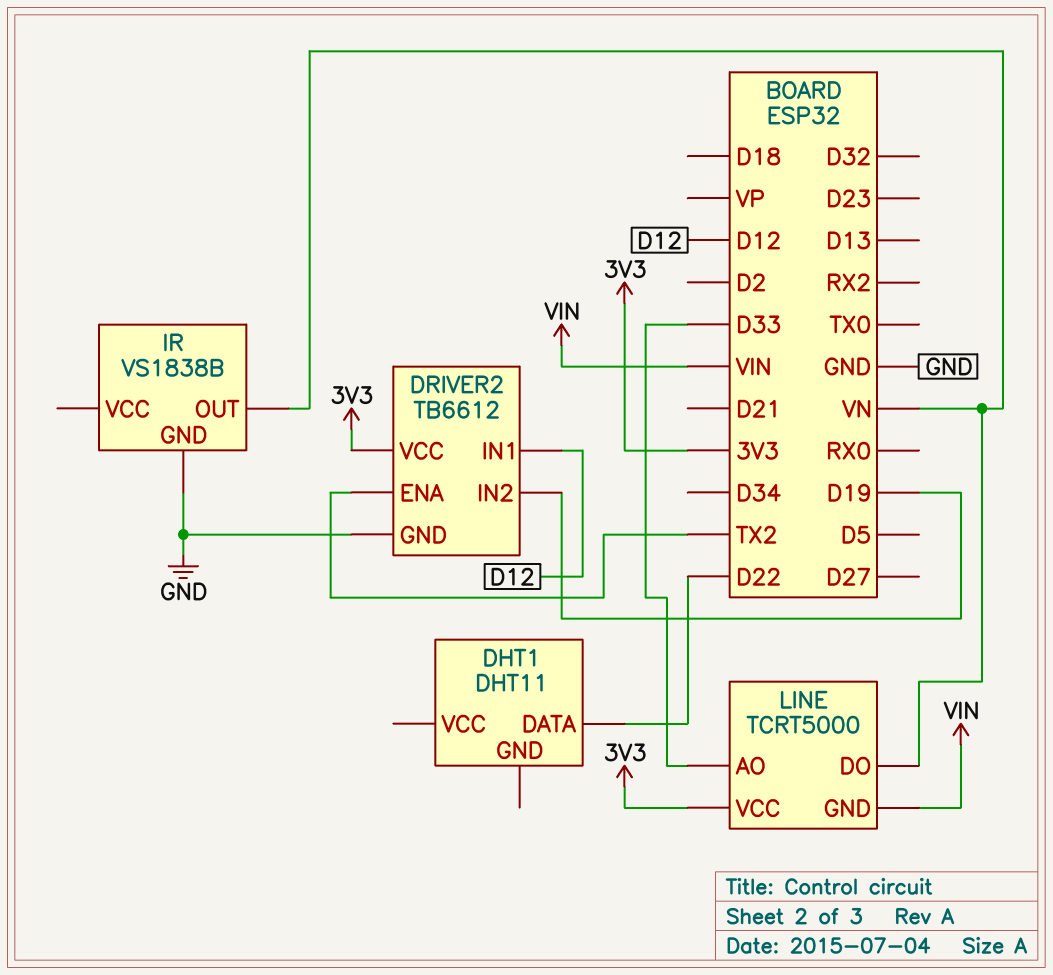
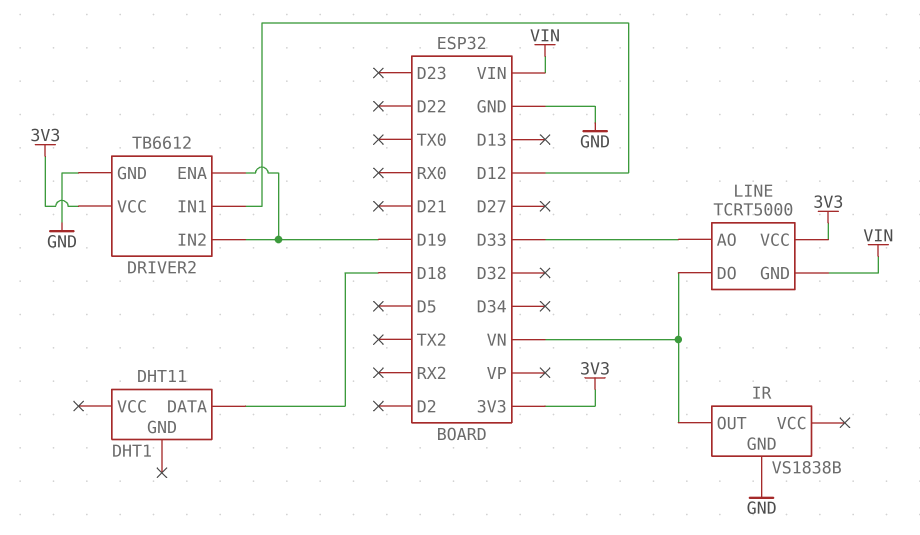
DHT1 pin DATA: D22 -> D18
DRIVER2 pin ENA: TX2 -> D19

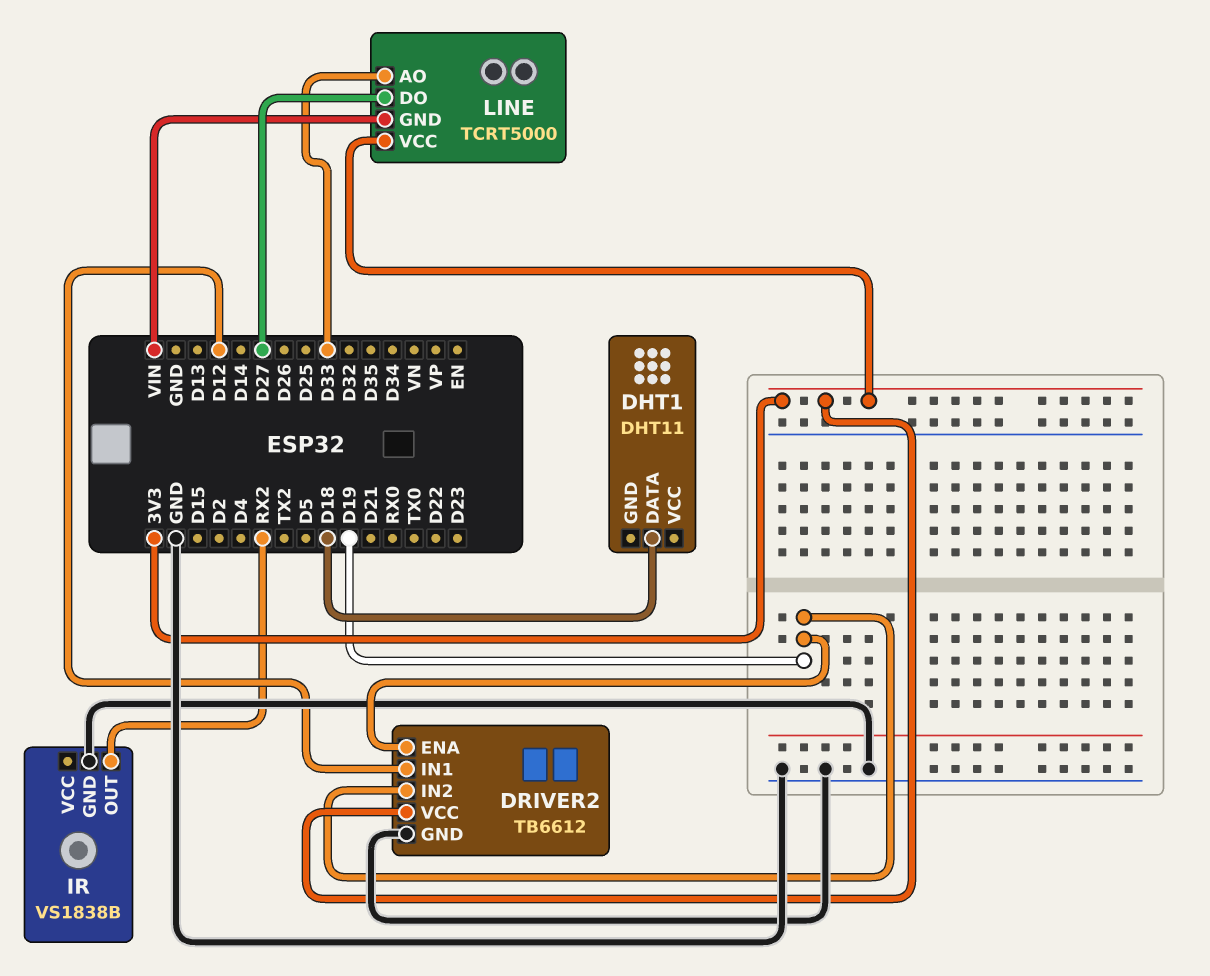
IR pin OUT: VN -> RX2
LINE pin DO: VN -> D27

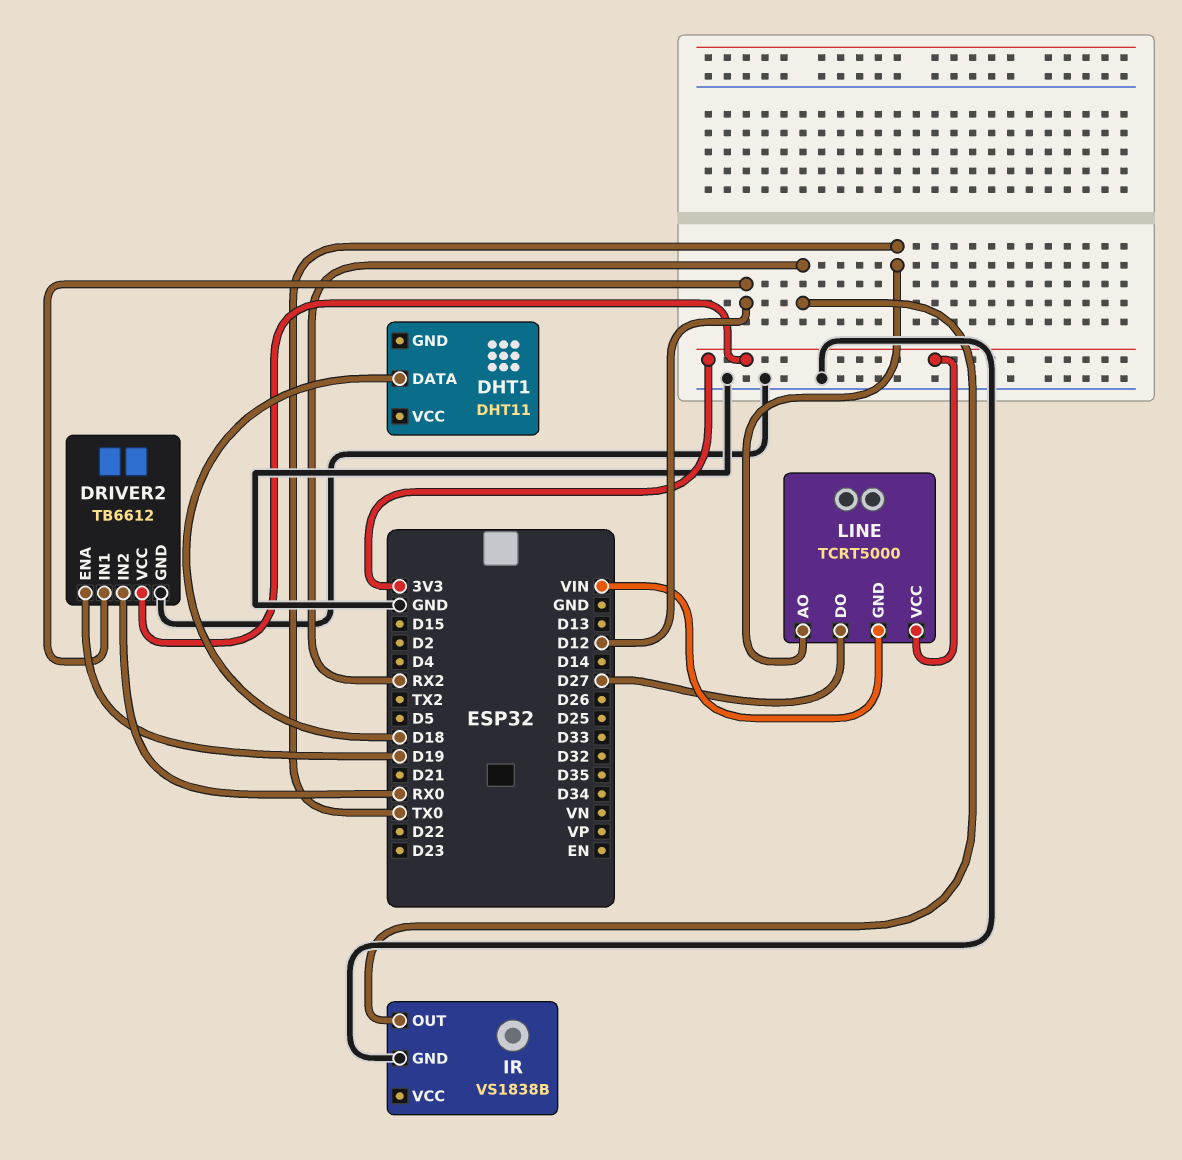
DRIVER2 pin IN2: D19 -> RX0
LINE pin AO: D33 -> TX0

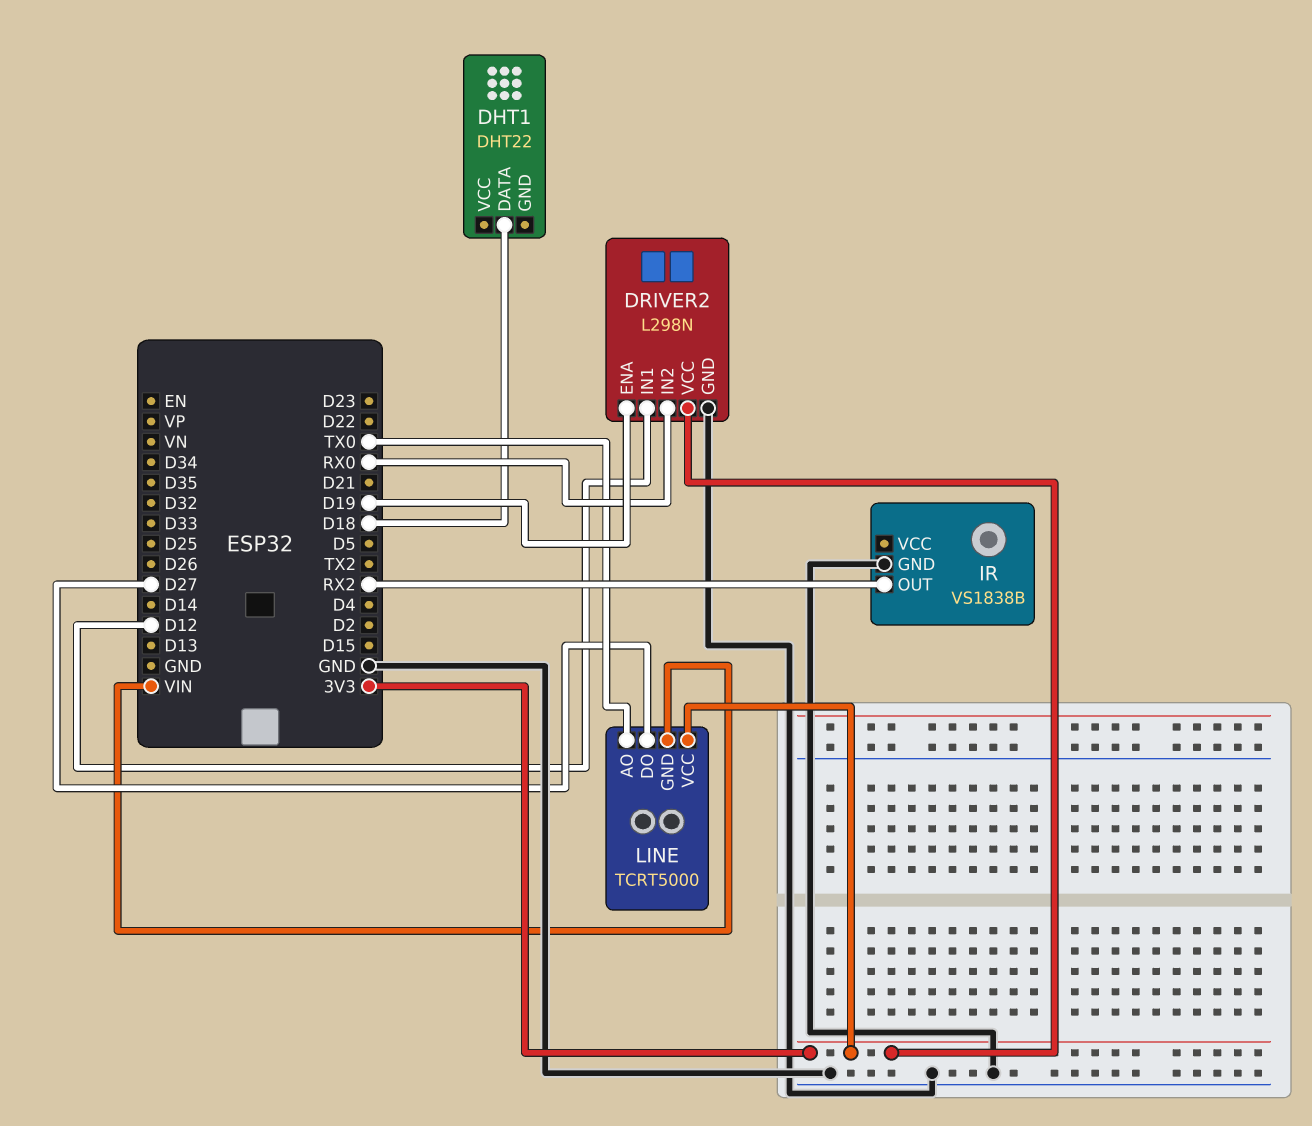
DHT1: DHT11 -> DHT22
DRIVER2: TB6612 -> L298N

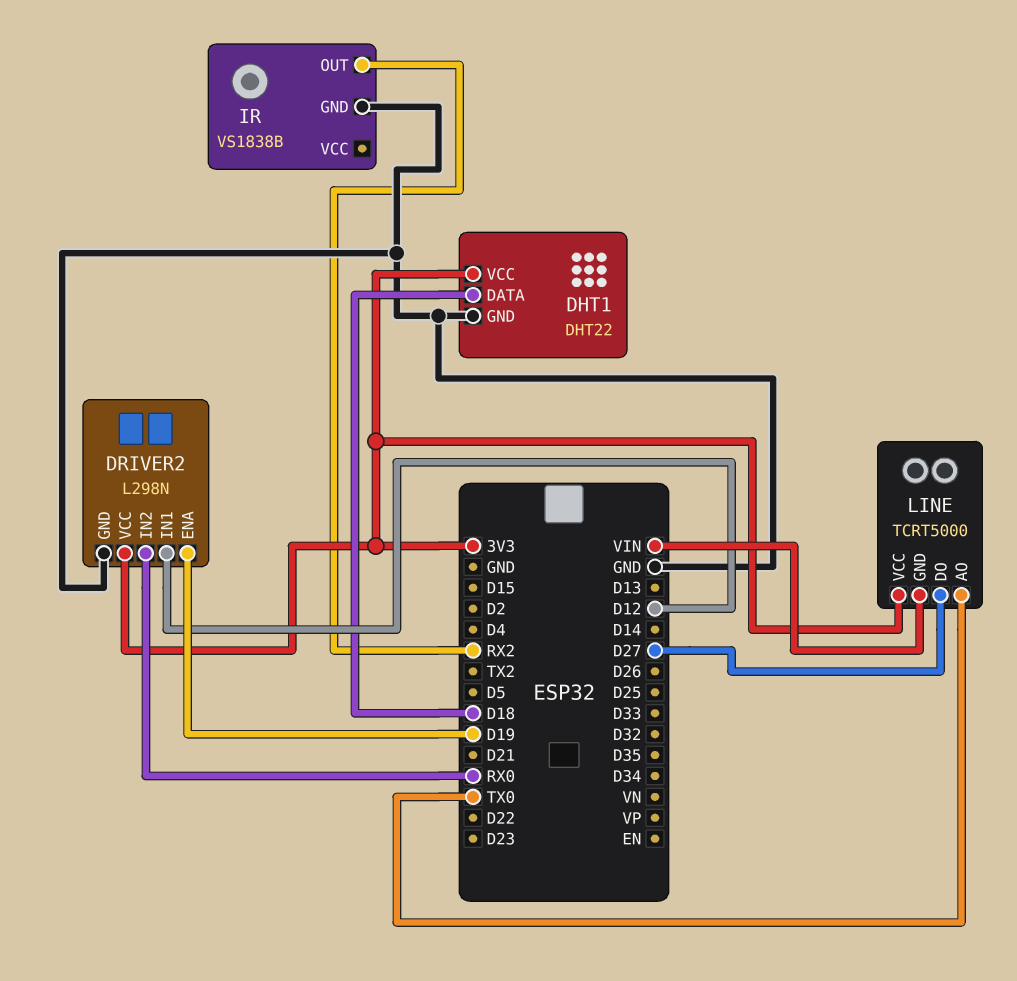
DHT1 pin GND: none -> GND
DHT1 pin VCC: none -> 3V3

